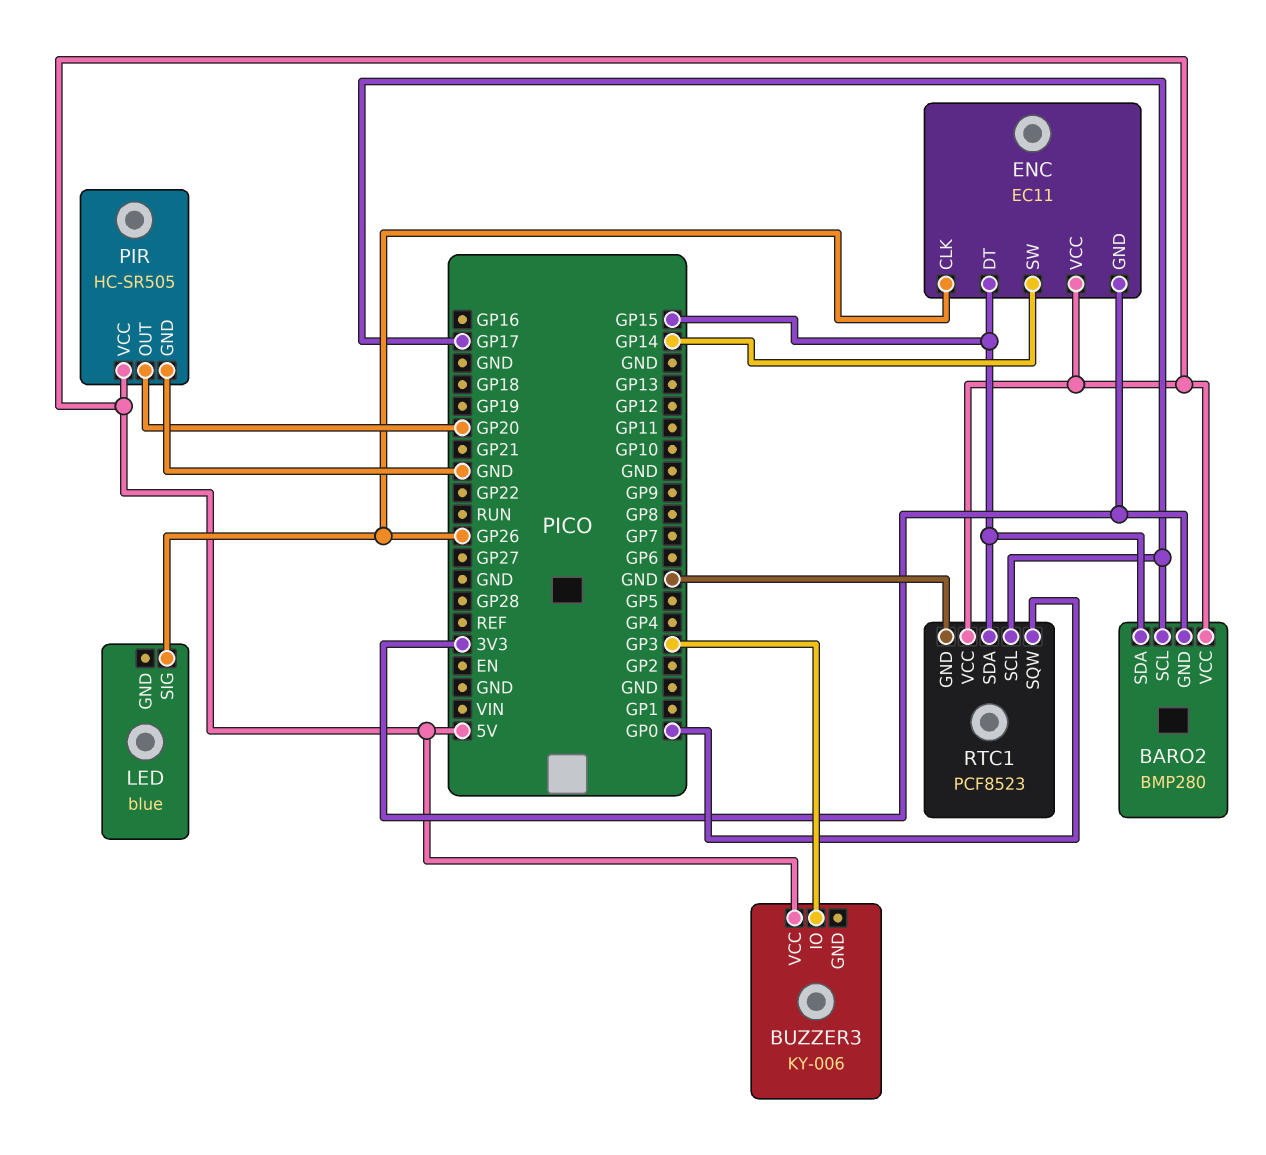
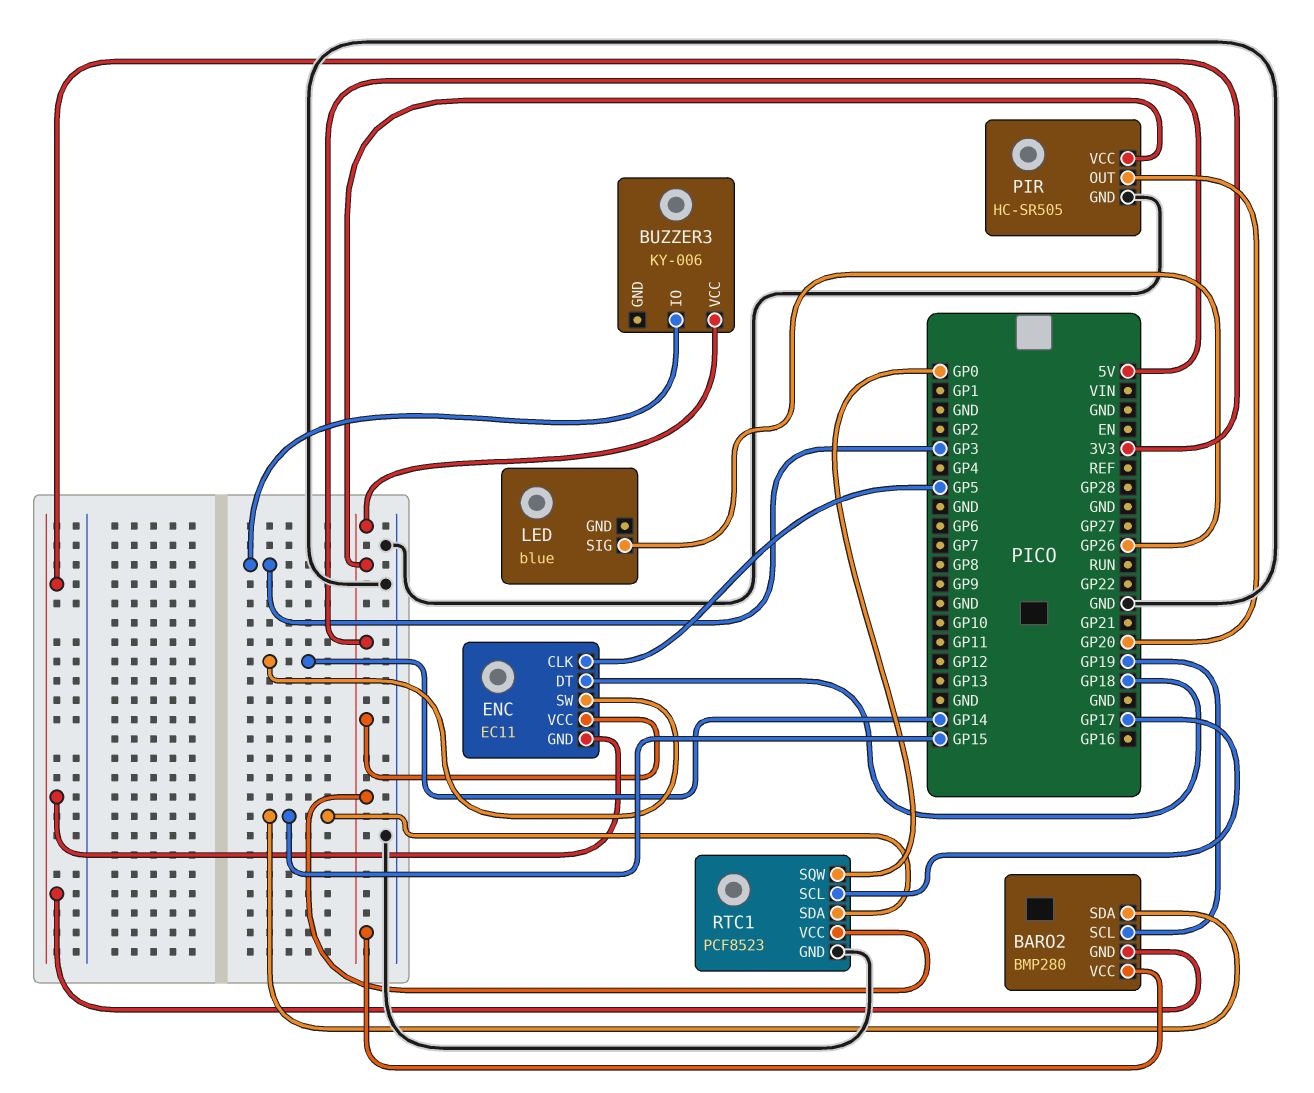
BARO2 pin SCL: GP17 -> GP19
ENC pin CLK: GP26 -> GP5
ENC pin DT: GP15 -> GP18

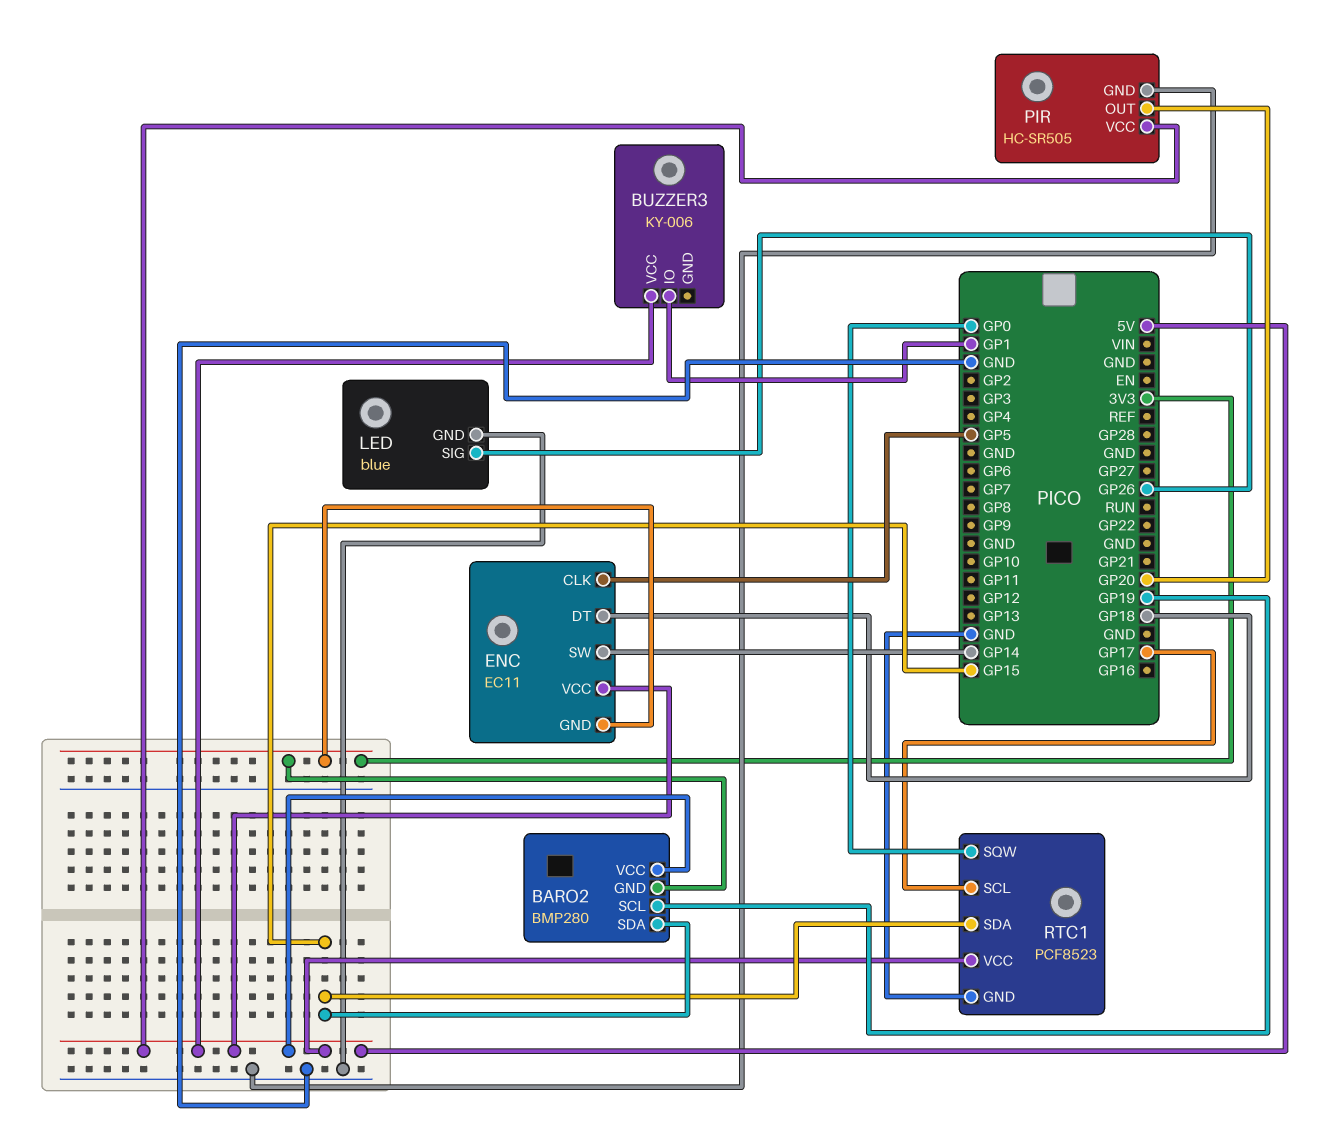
BUZZER3 pin IO: GP3 -> GP1
LED pin GND: none -> GND

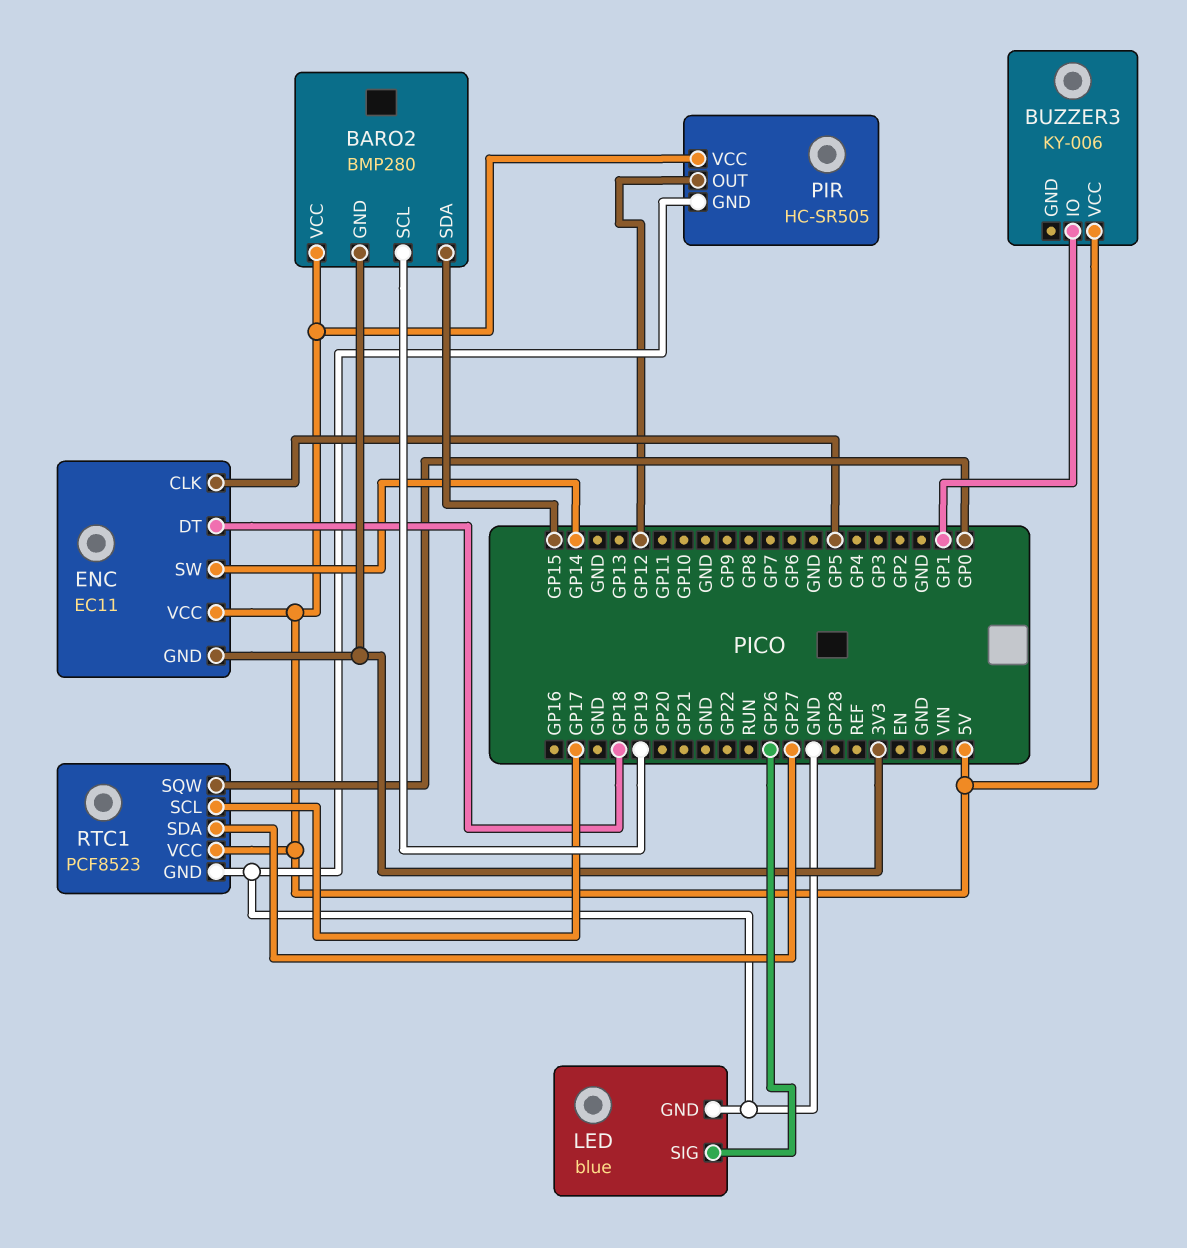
PIR pin OUT: GP20 -> GP12
RTC1 pin SDA: GP15 -> GP27

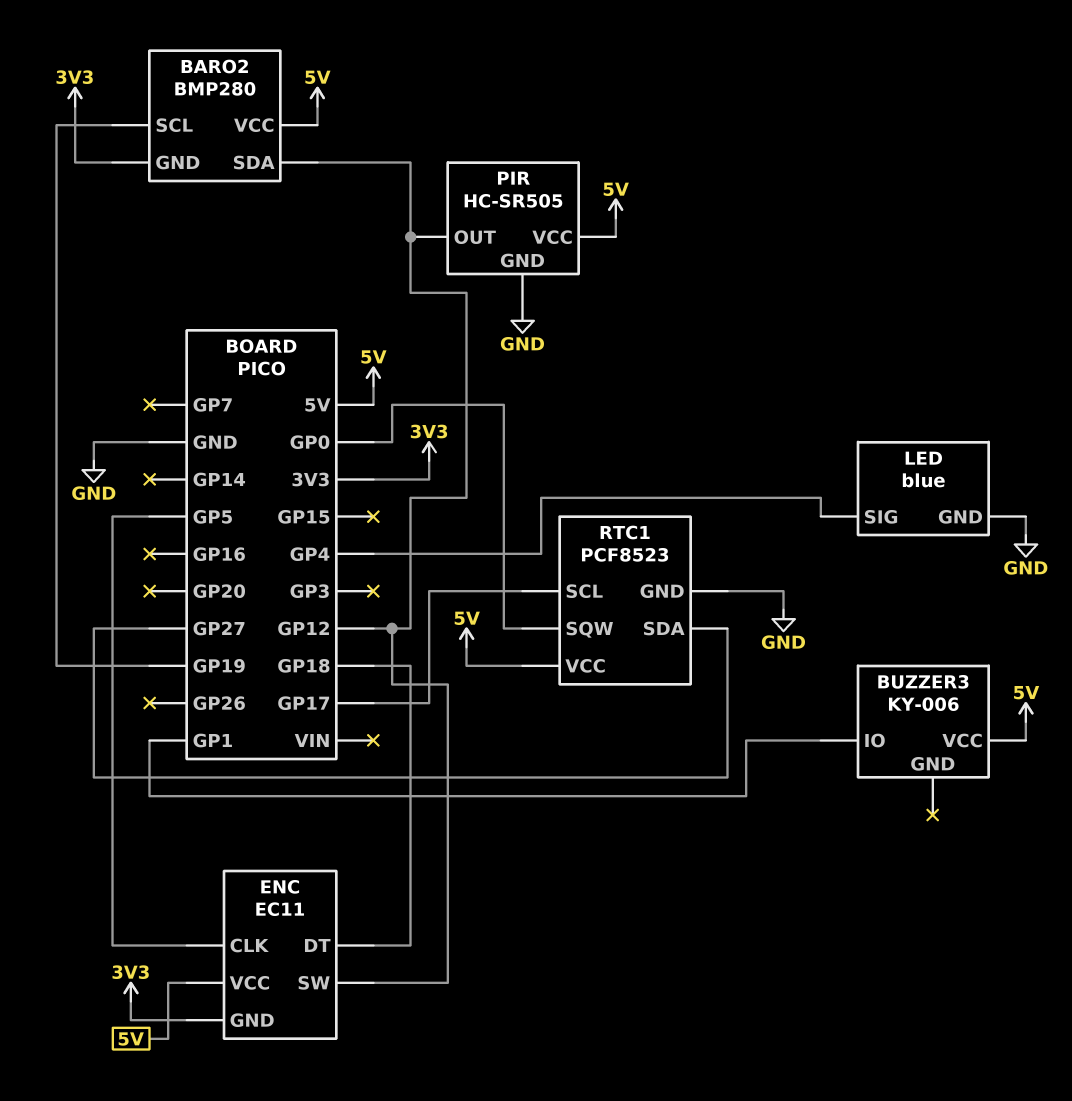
BARO2 pin SDA: GP15 -> GP12
ENC pin SW: GP14 -> GP12
LED pin SIG: GP26 -> GP4

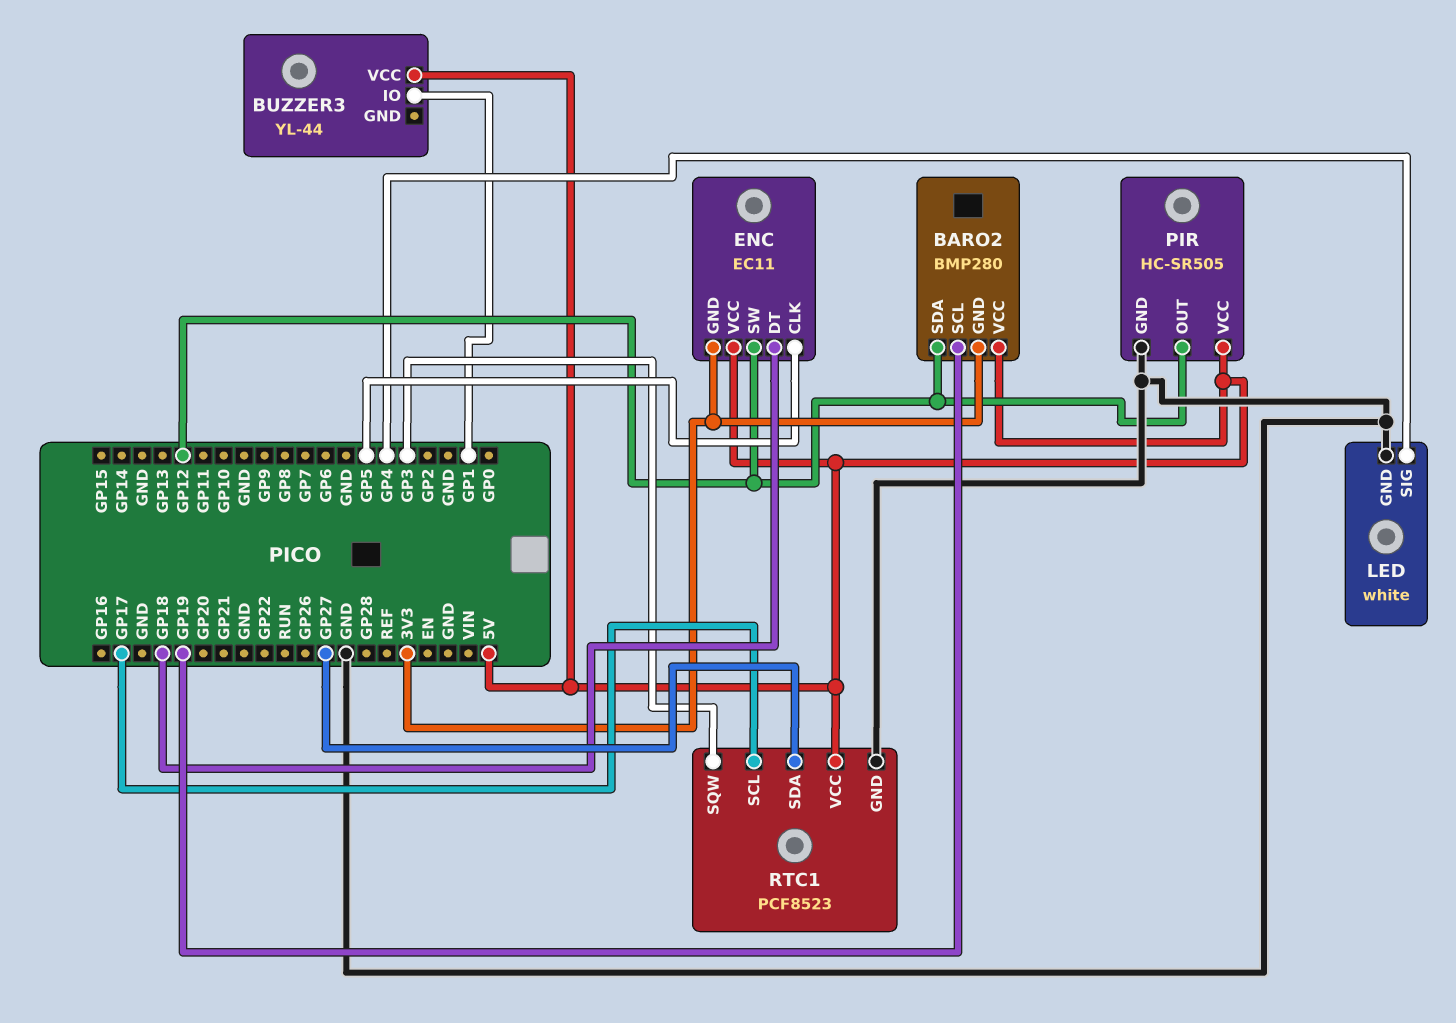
BUZZER3: KY-006 -> YL-44
LED: blue -> white
RTC1 pin SQW: GP0 -> GP3

